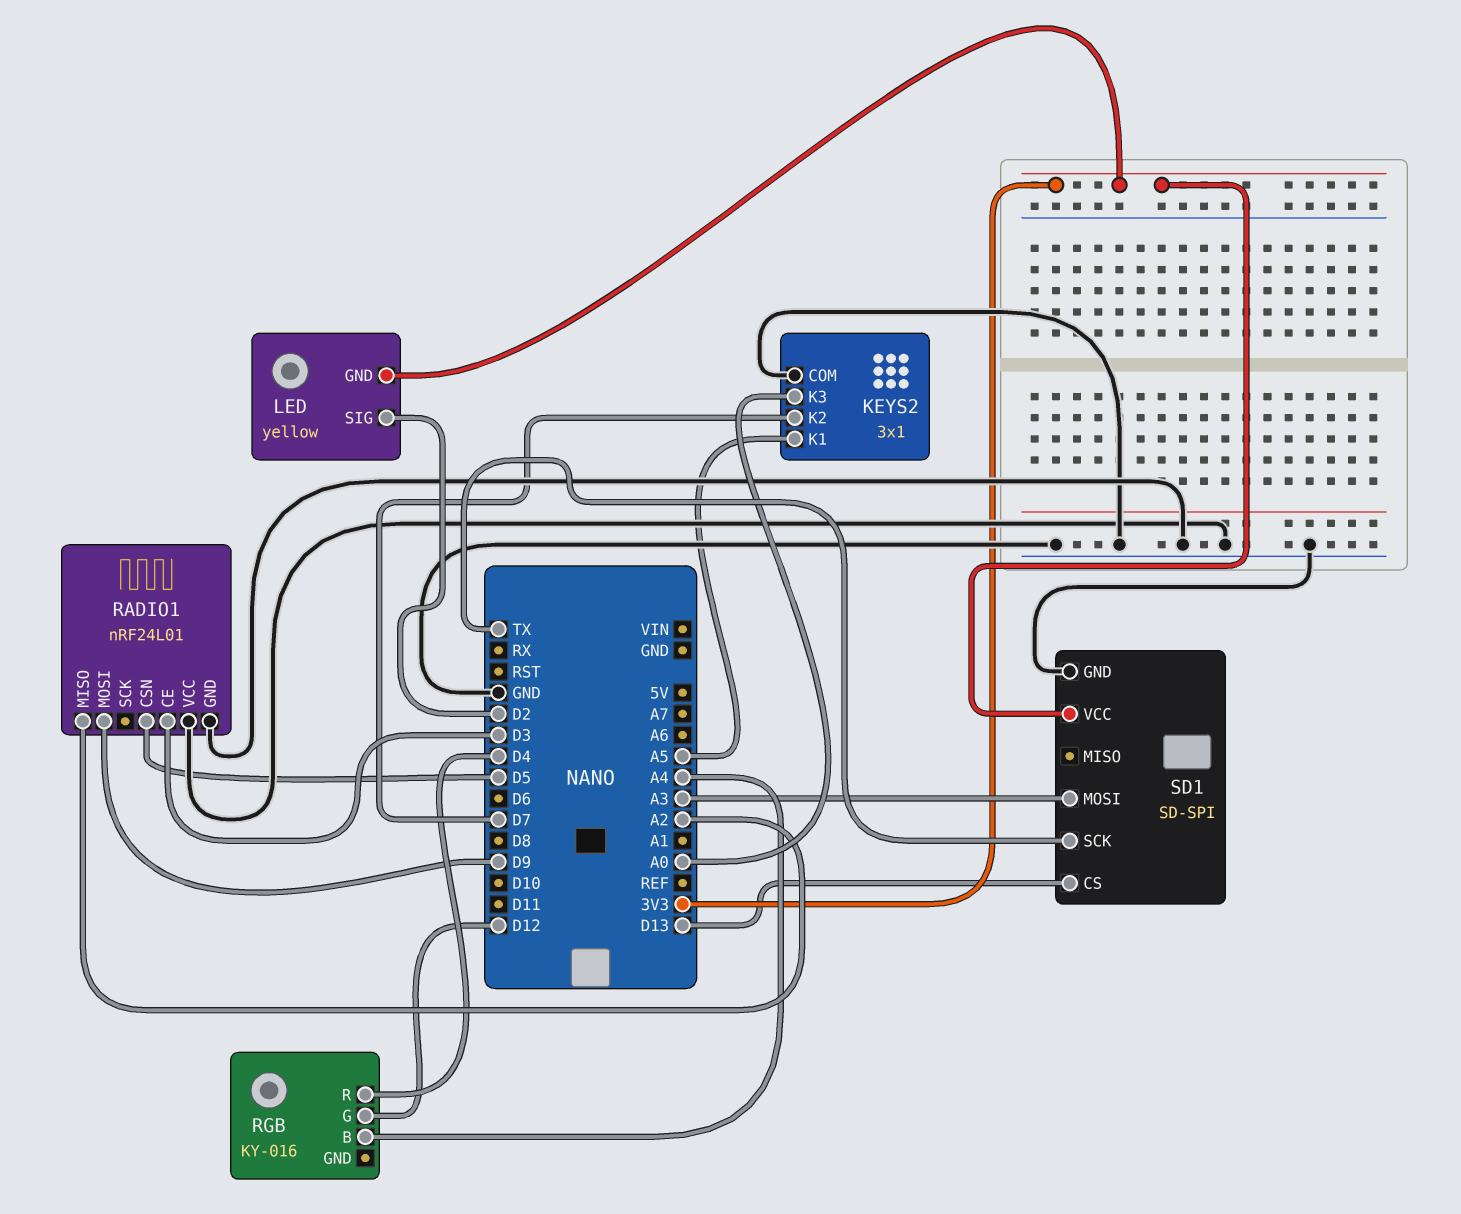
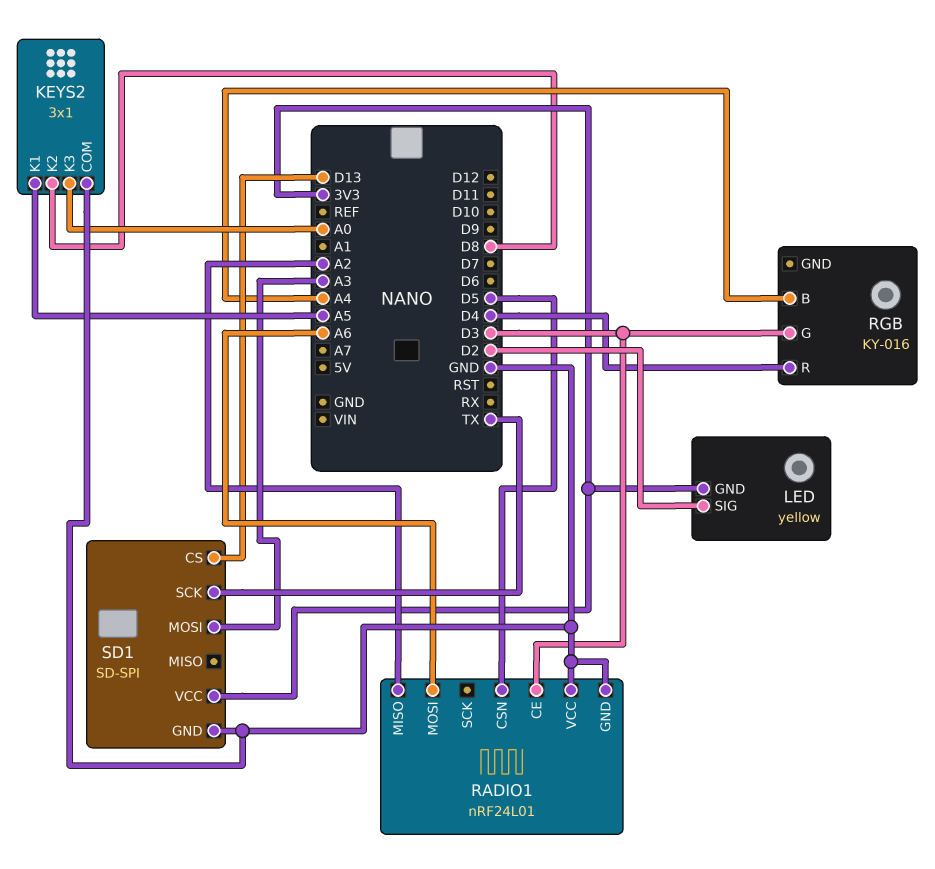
KEYS2 pin K2: D7 -> D8
RADIO1 pin MOSI: D9 -> A6
RGB pin G: D12 -> D3

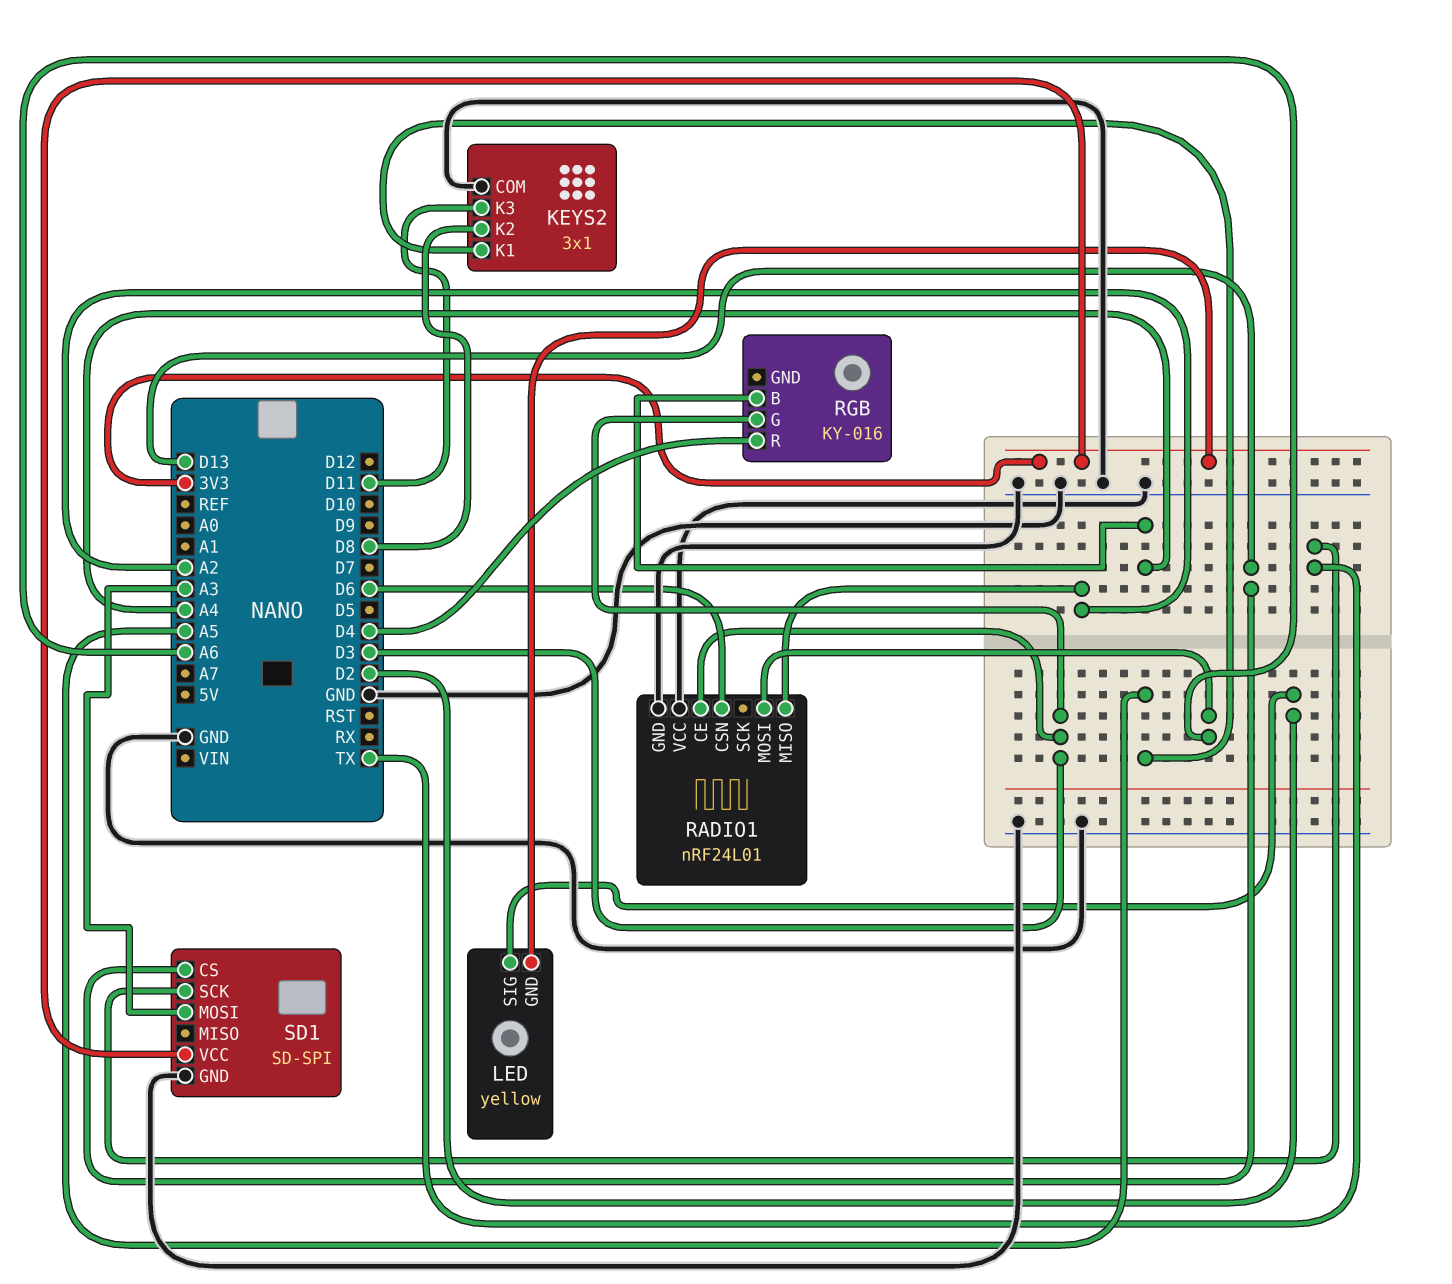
KEYS2 pin K3: A0 -> D11
RADIO1 pin CSN: D5 -> D6

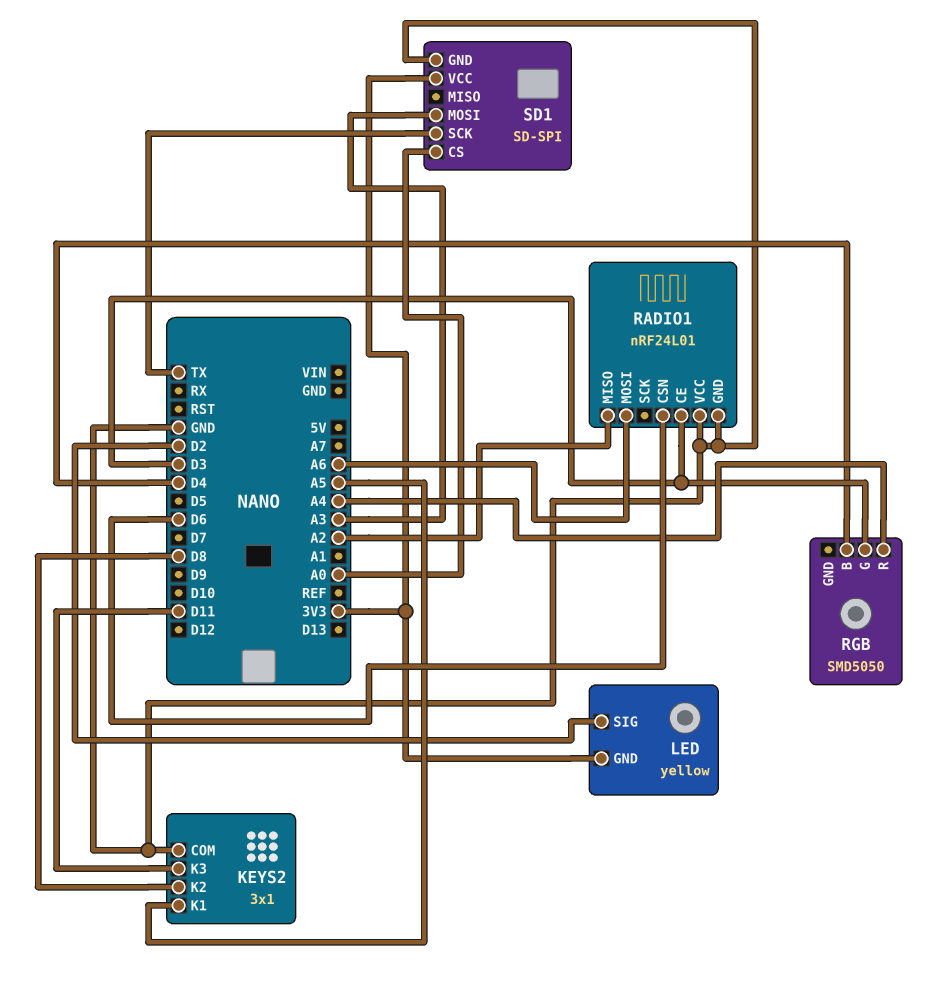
RGB: KY-016 -> SMD5050
RGB pin B: A4 -> D4
RGB pin R: D4 -> A4
SD1 pin CS: D13 -> A0

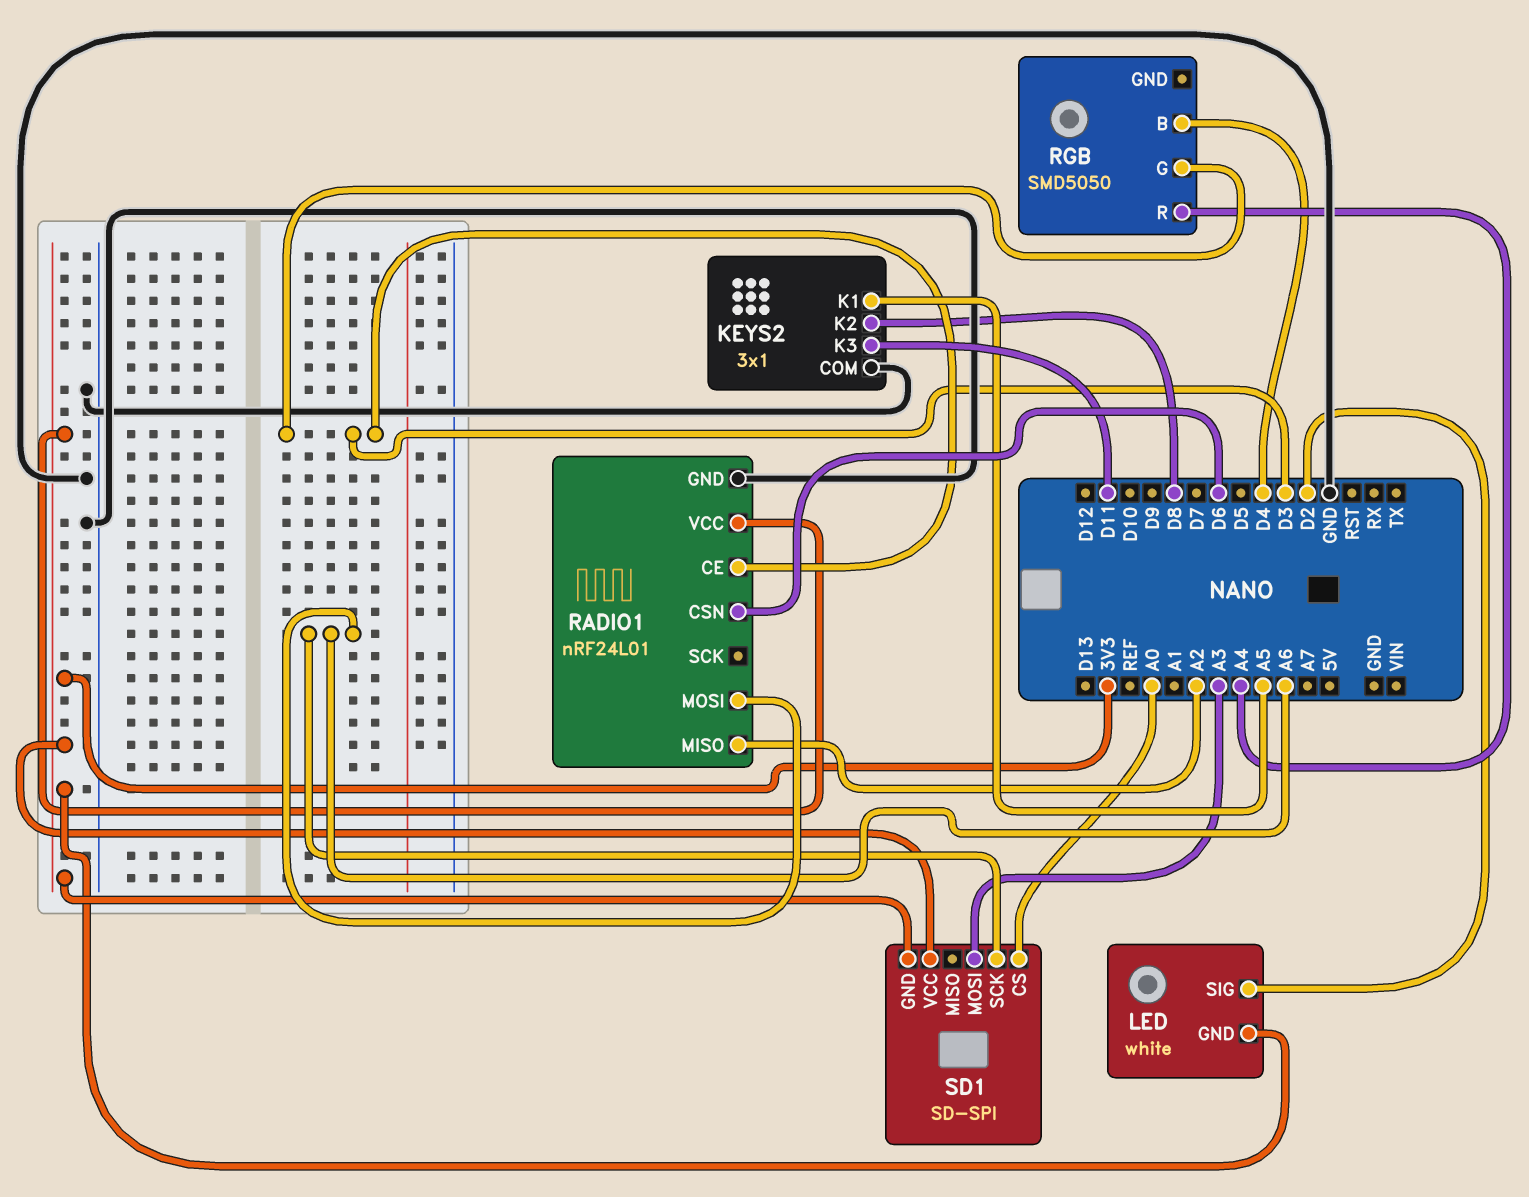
LED: yellow -> white
RADIO1 pin VCC: GND -> 3V3
SD1 pin GND: GND -> 3V3
SD1 pin SCK: TX -> A6

